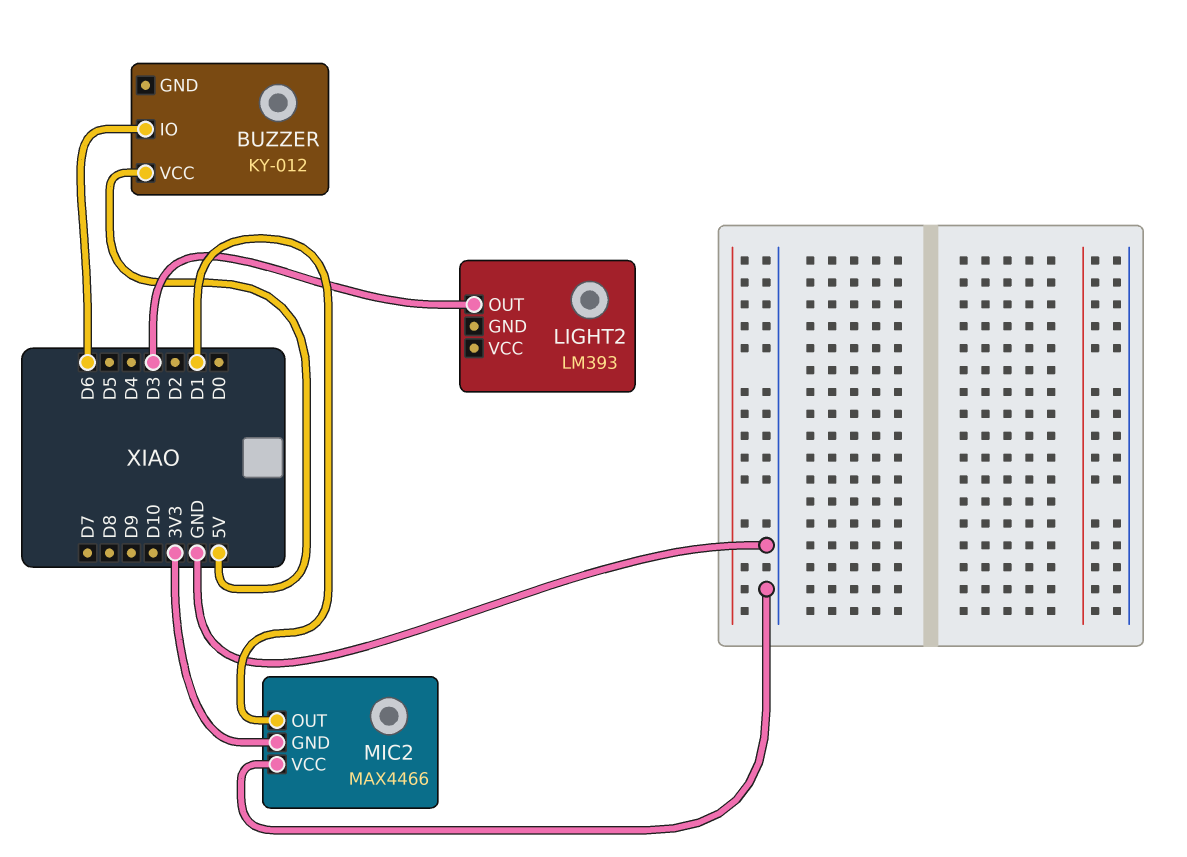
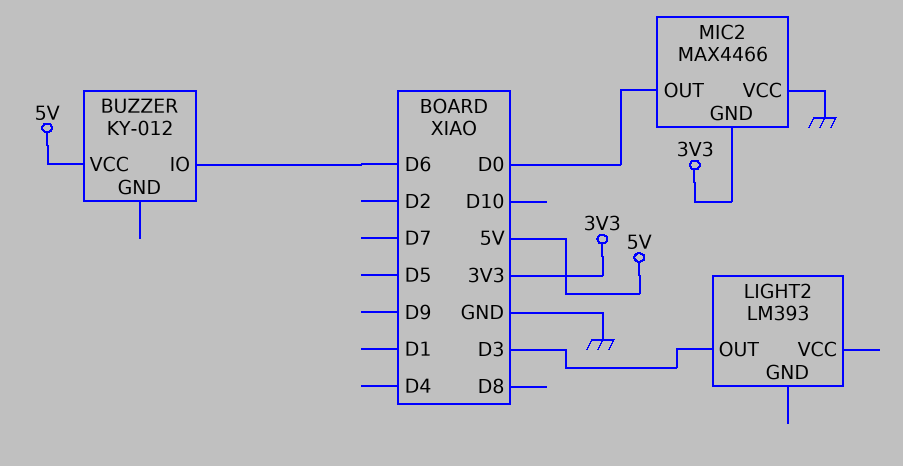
MIC2 pin OUT: D1 -> D0

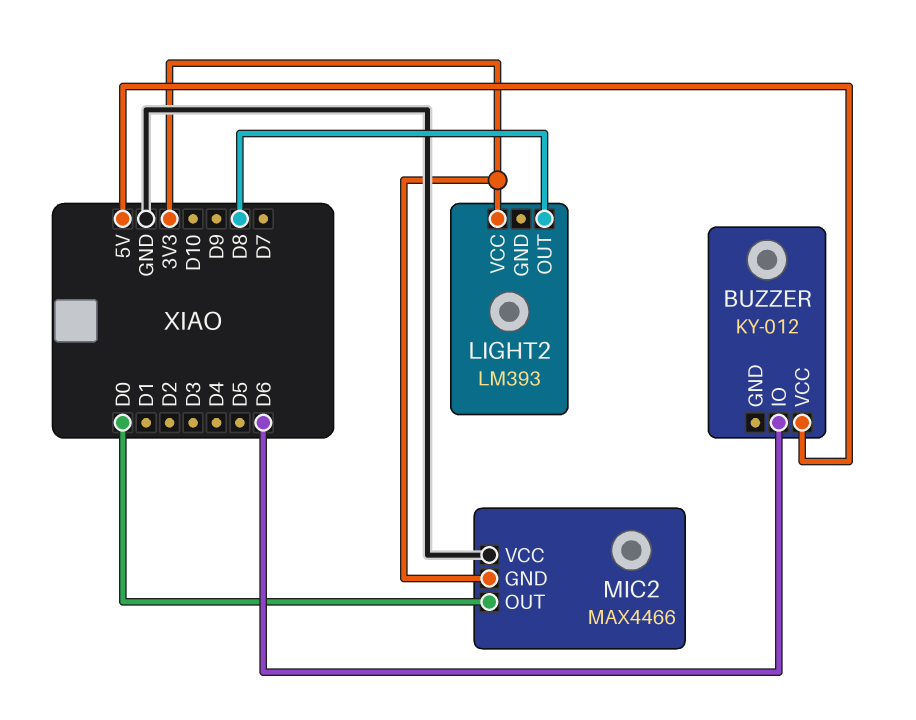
LIGHT2 pin OUT: D3 -> D8
LIGHT2 pin VCC: none -> 3V3

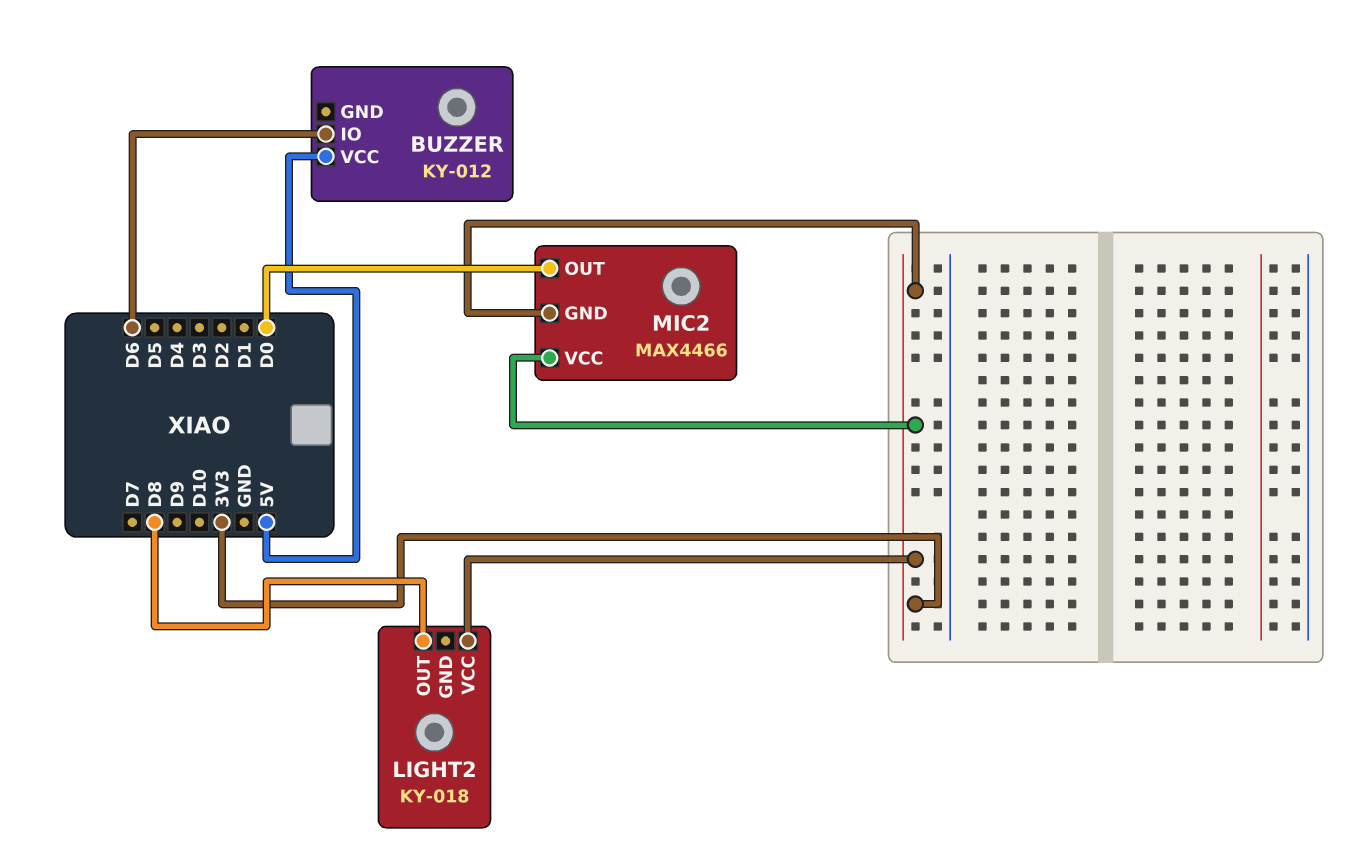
LIGHT2: LM393 -> KY-018
MIC2 pin VCC: GND -> 3V3

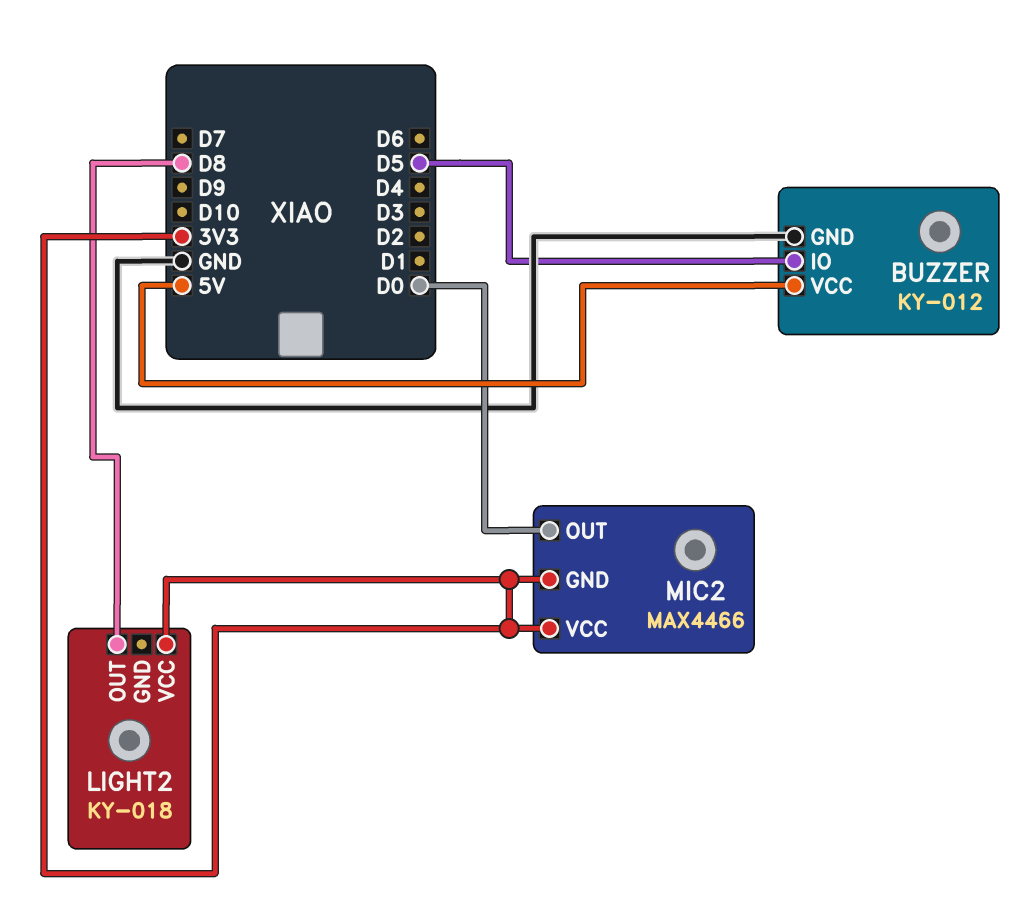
BUZZER pin GND: none -> GND
BUZZER pin IO: D6 -> D5

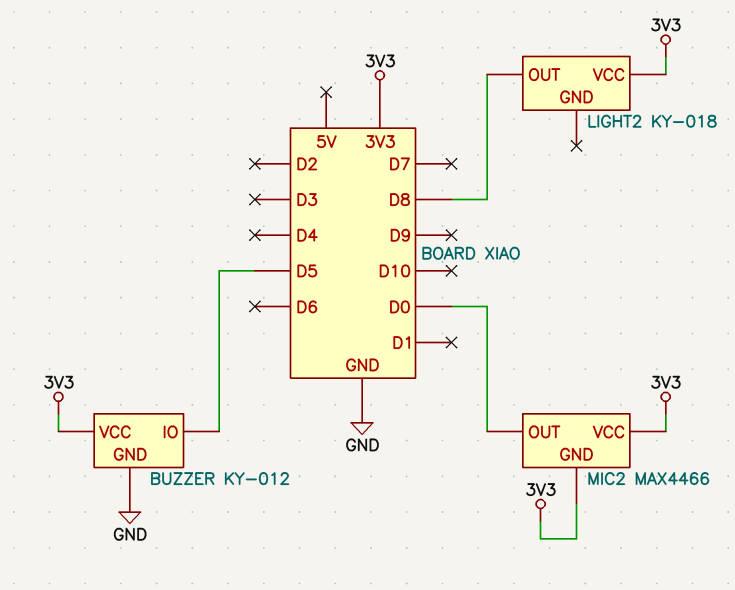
BUZZER pin VCC: 5V -> 3V3

